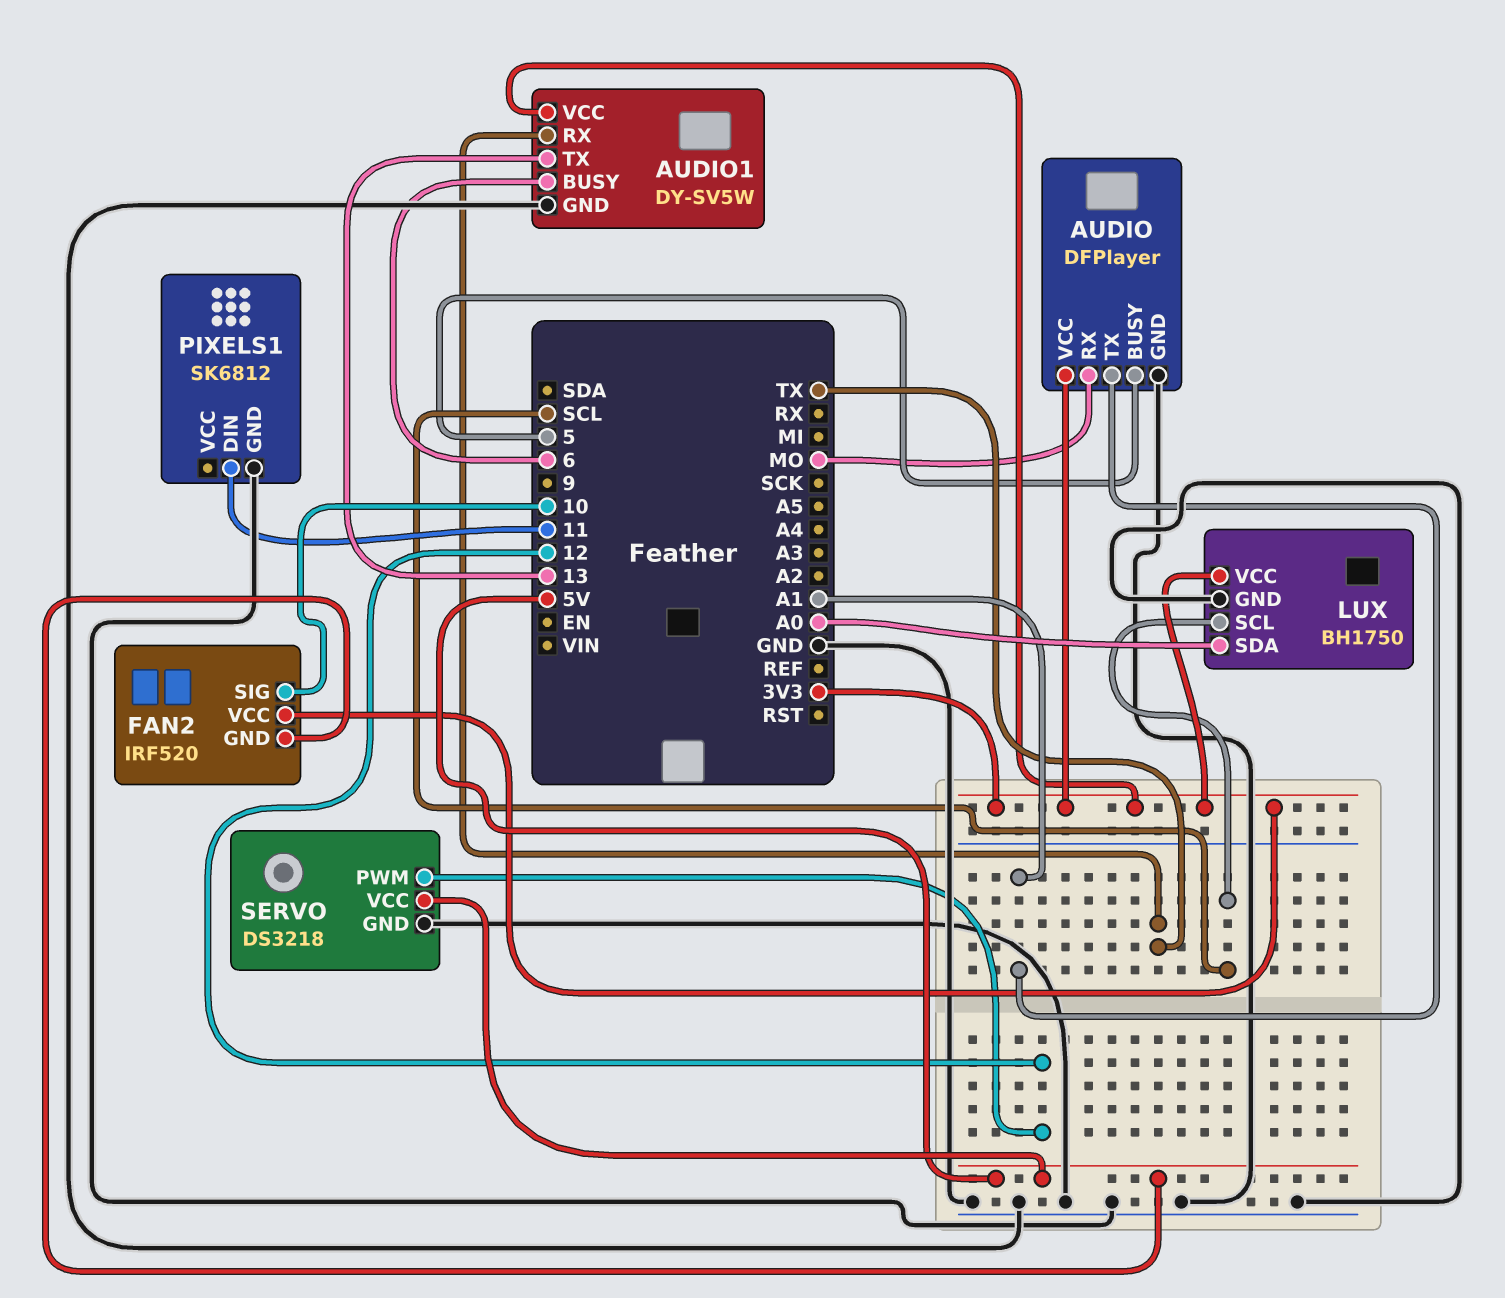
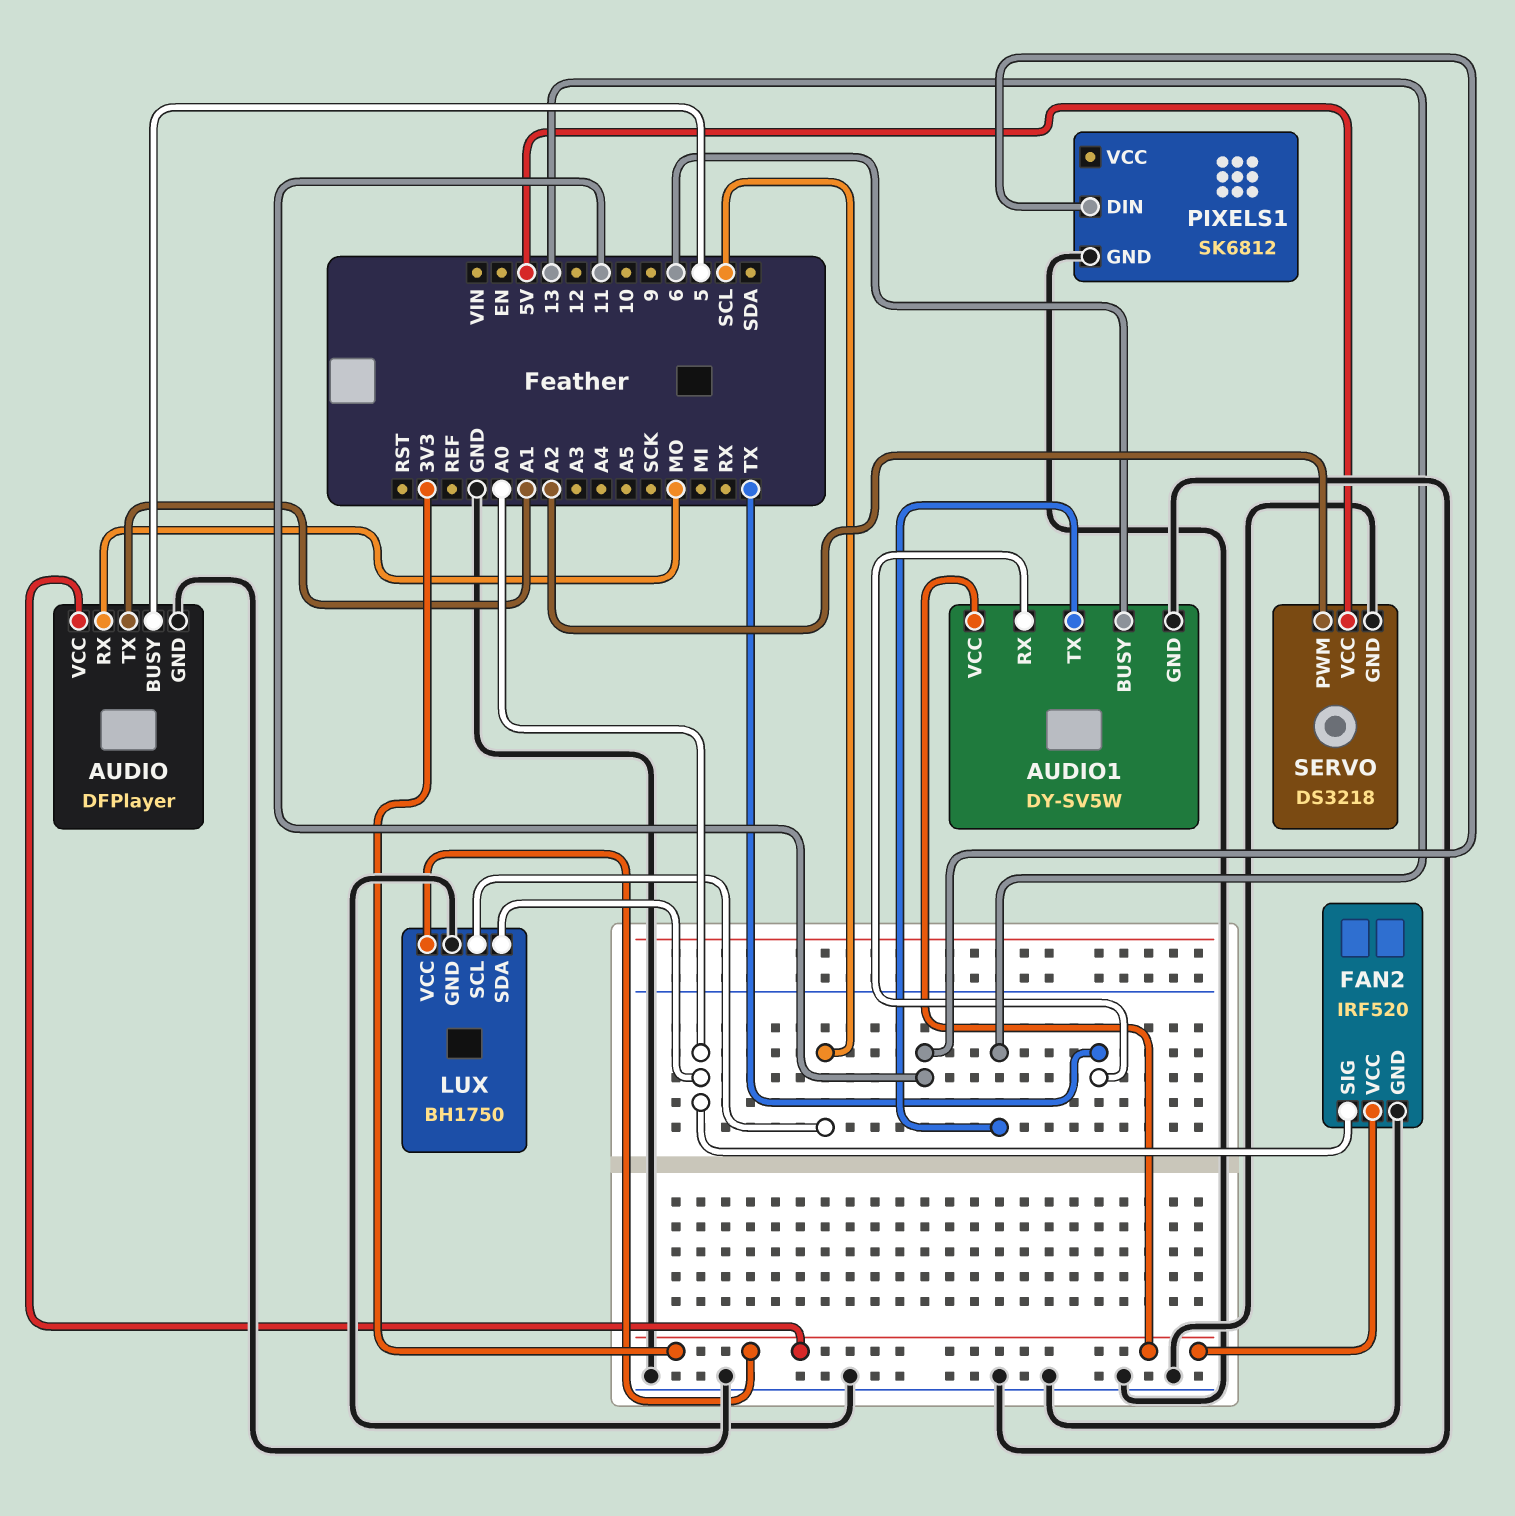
FAN2 pin GND: 5V -> GND
FAN2 pin SIG: 10 -> A0
SERVO pin PWM: 12 -> A2

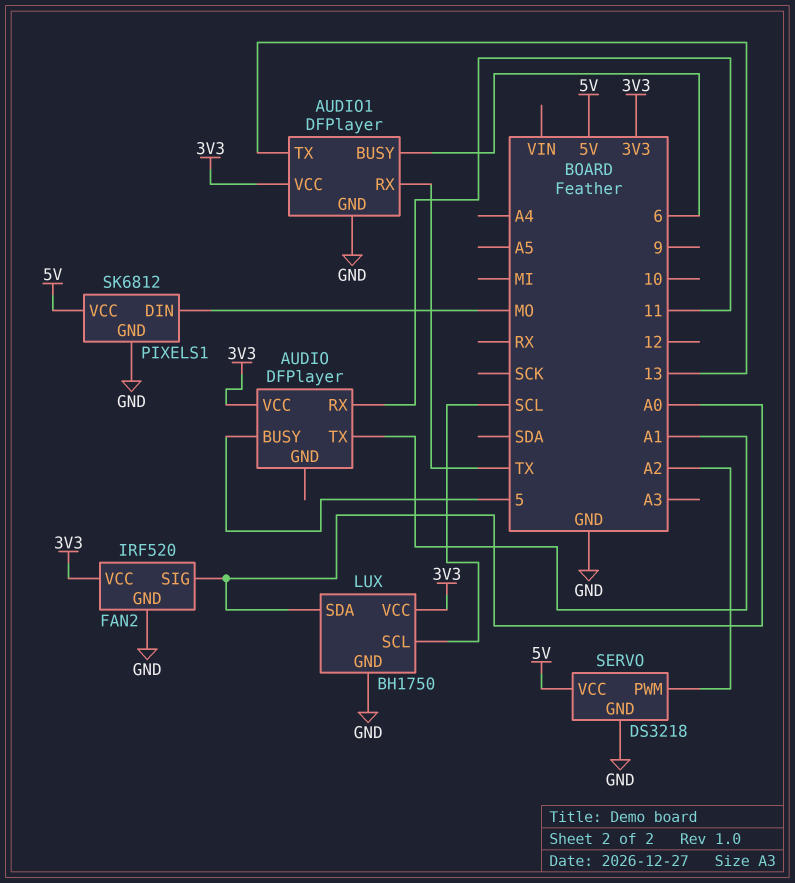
AUDIO pin GND: GND -> none
AUDIO pin RX: MO -> 11
AUDIO1: DY-SV5W -> DFPlayer
PIXELS1 pin DIN: 11 -> MO
PIXELS1 pin VCC: none -> 5V

